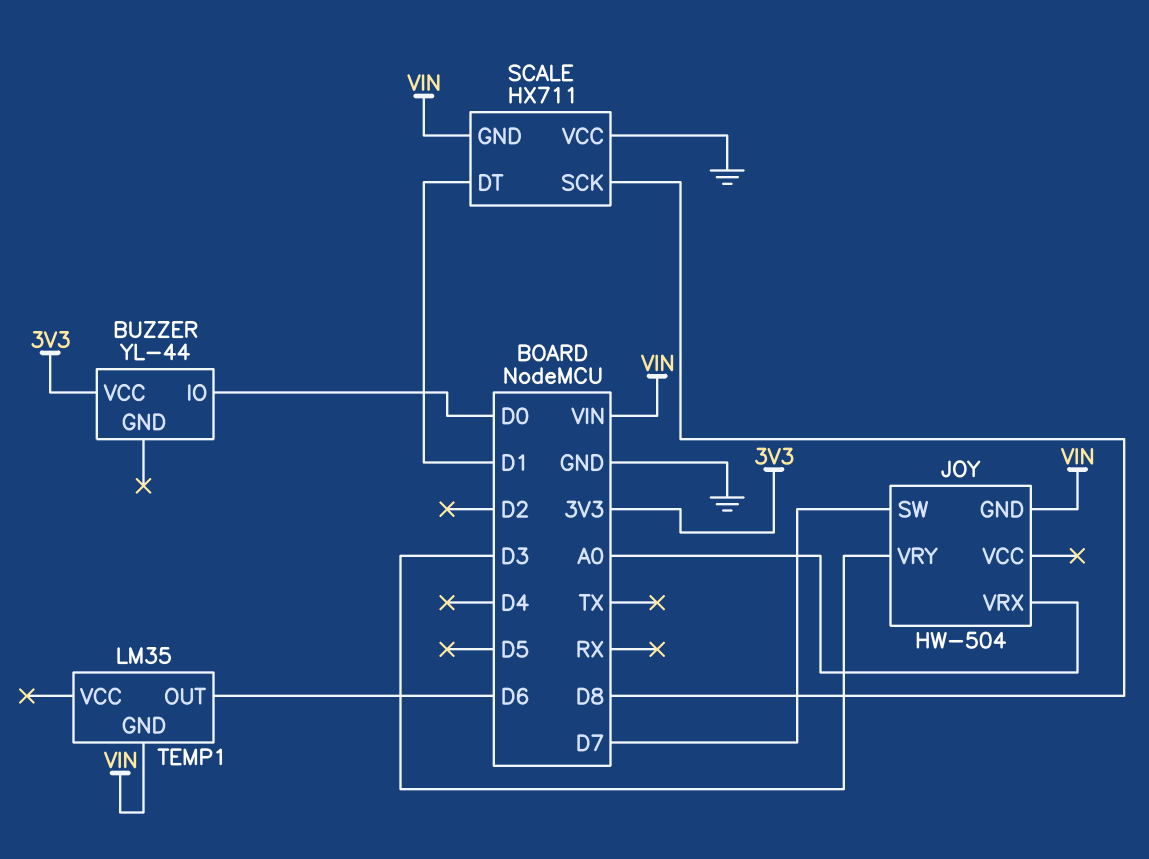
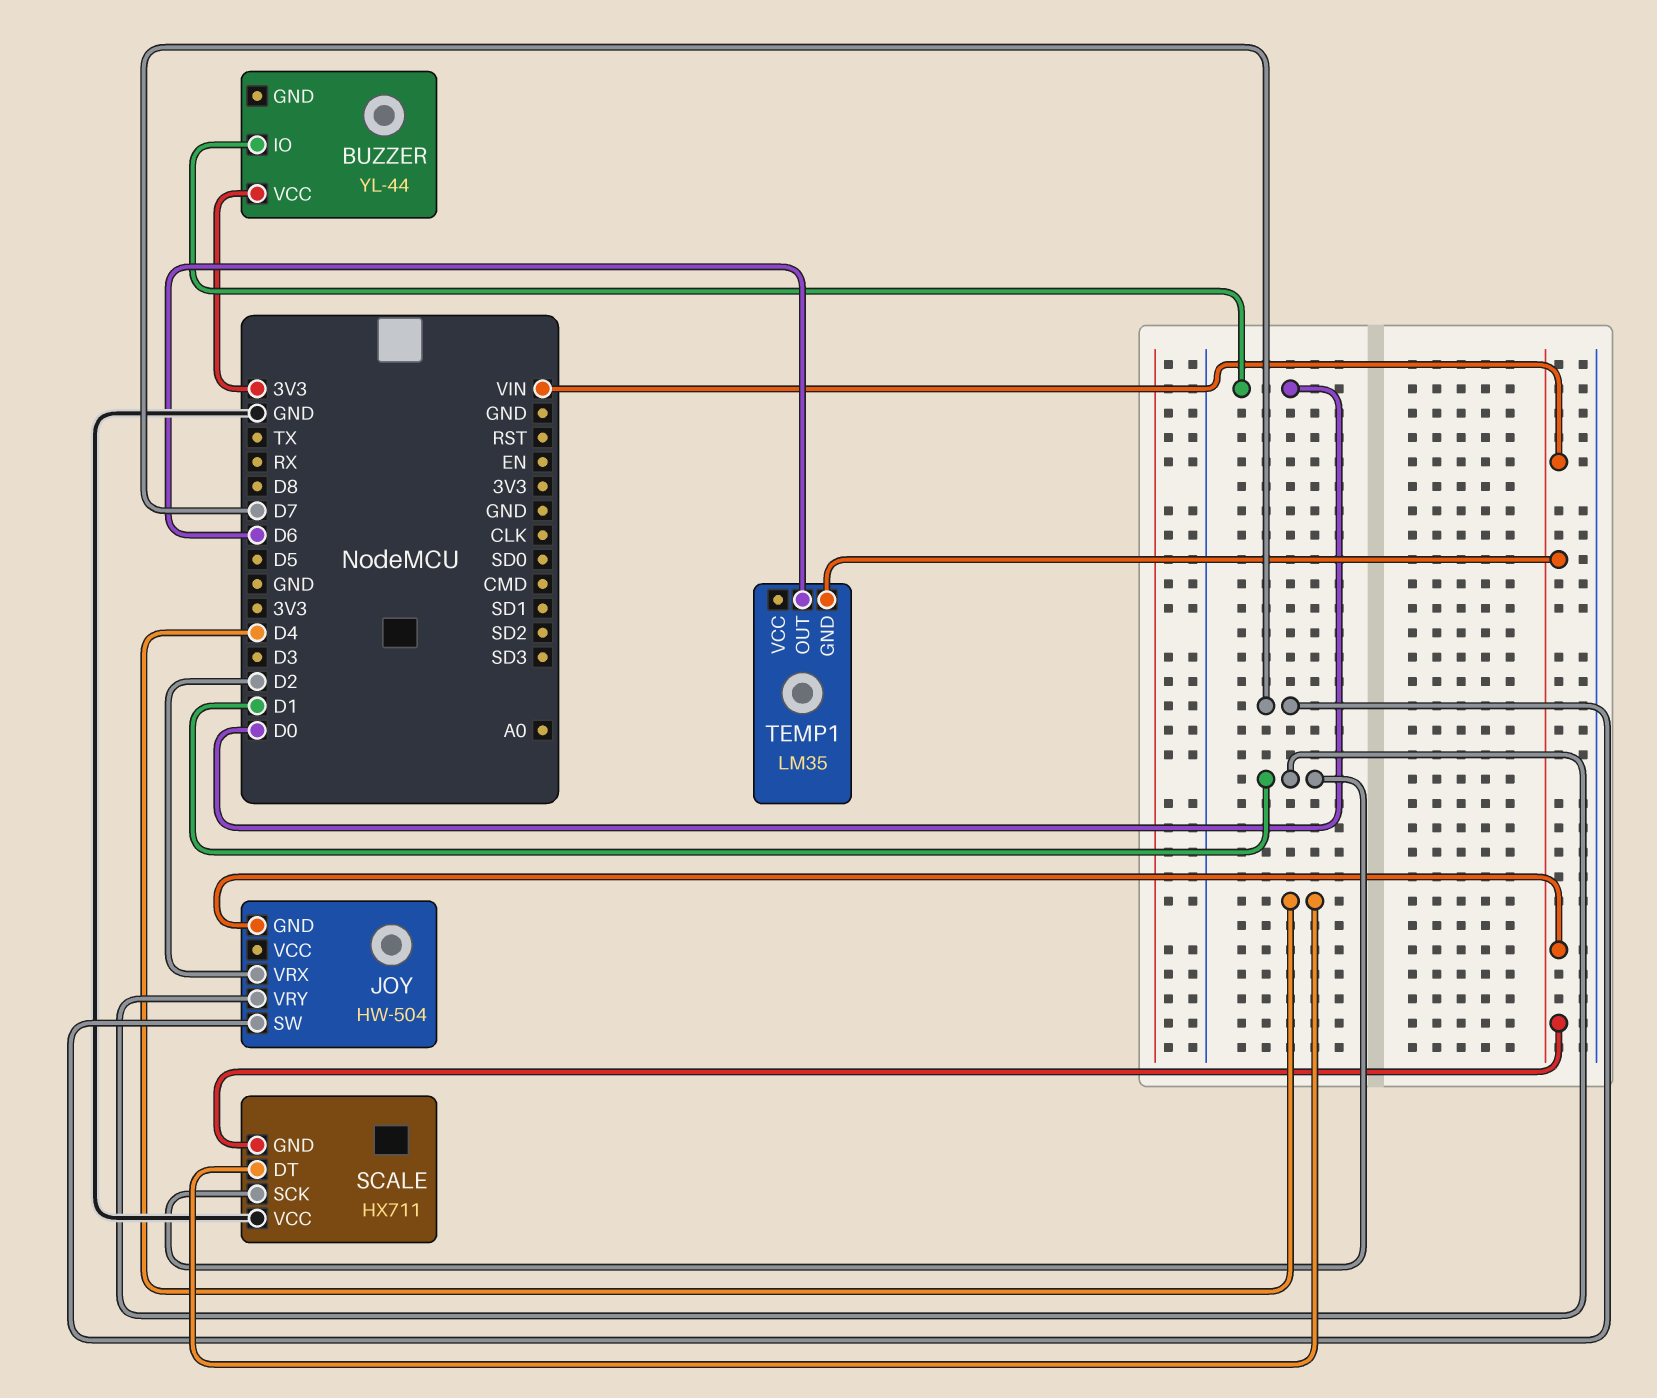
JOY pin VRX: A0 -> D2
JOY pin VRY: D3 -> D1
SCALE pin DT: D1 -> D4
SCALE pin SCK: D8 -> D1

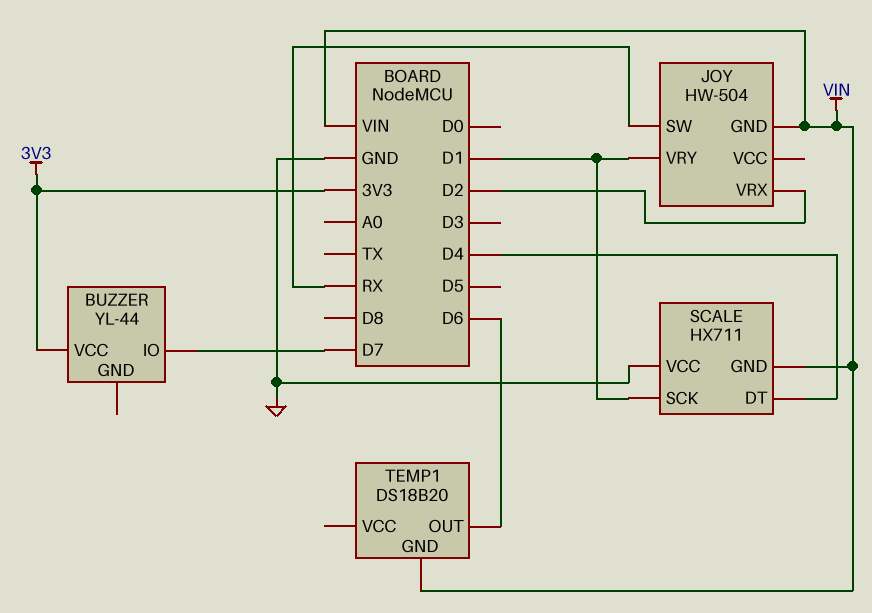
BUZZER pin IO: D0 -> D7
JOY pin SW: D7 -> RX
TEMP1: LM35 -> DS18B20

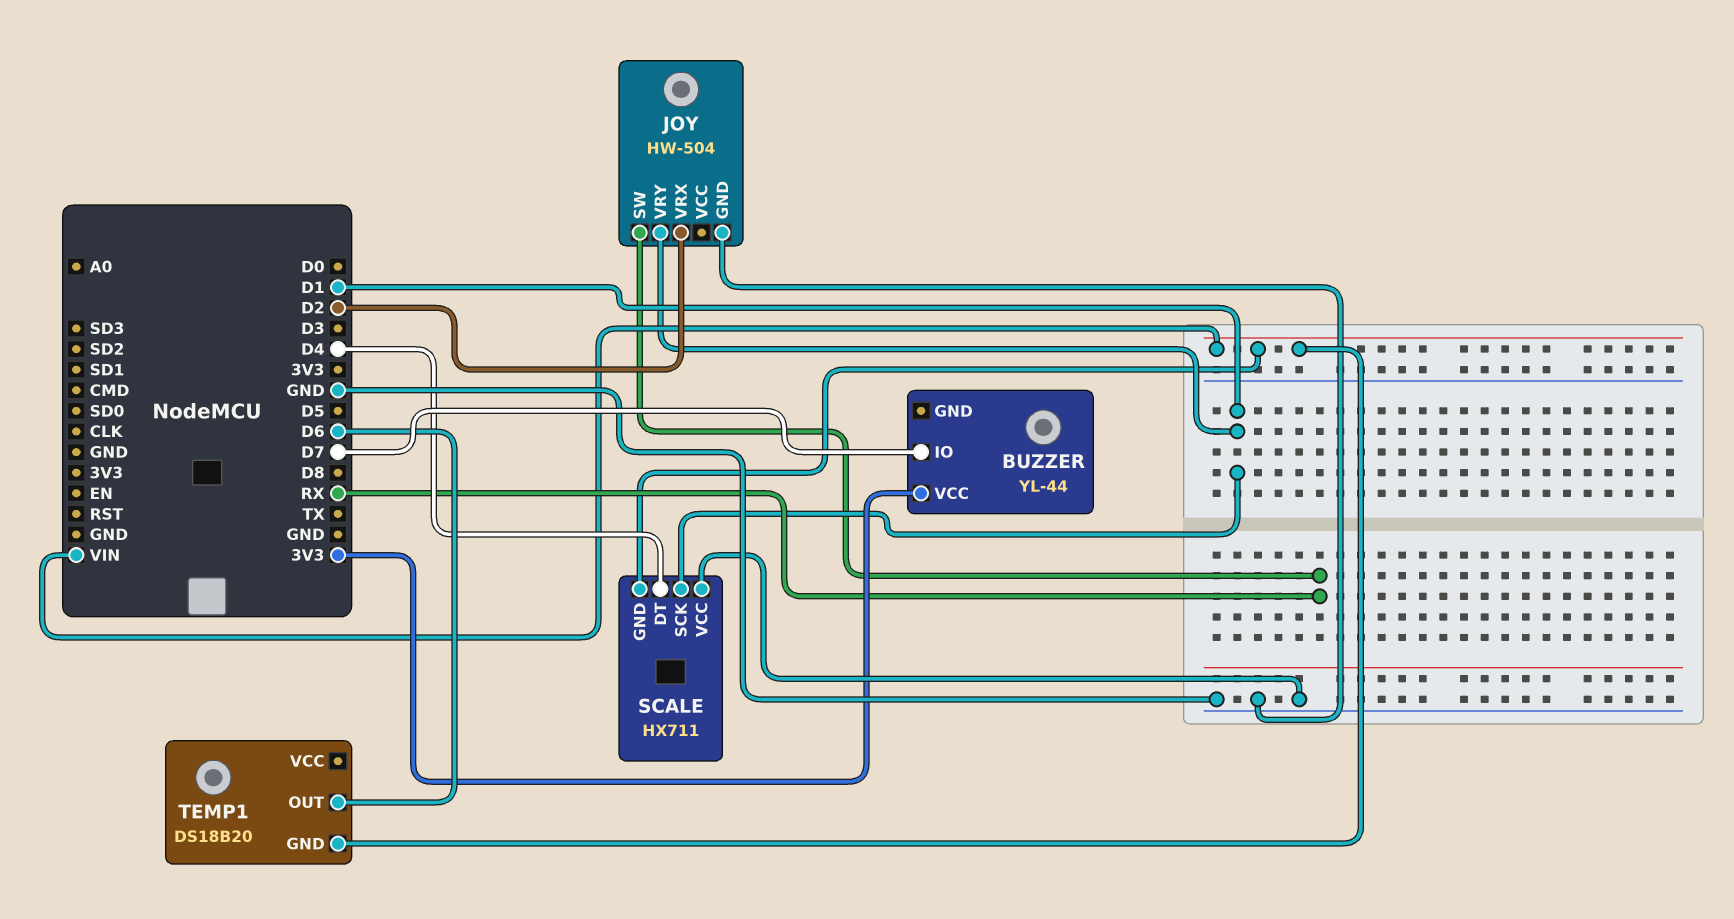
JOY pin GND: VIN -> GND

